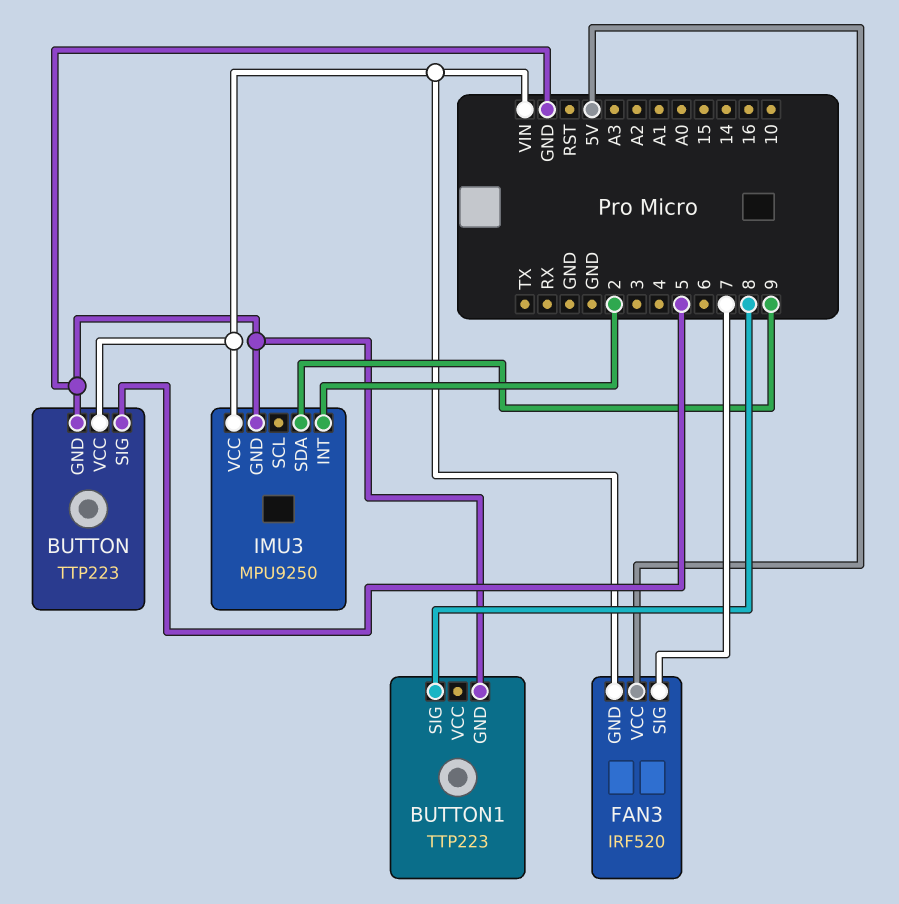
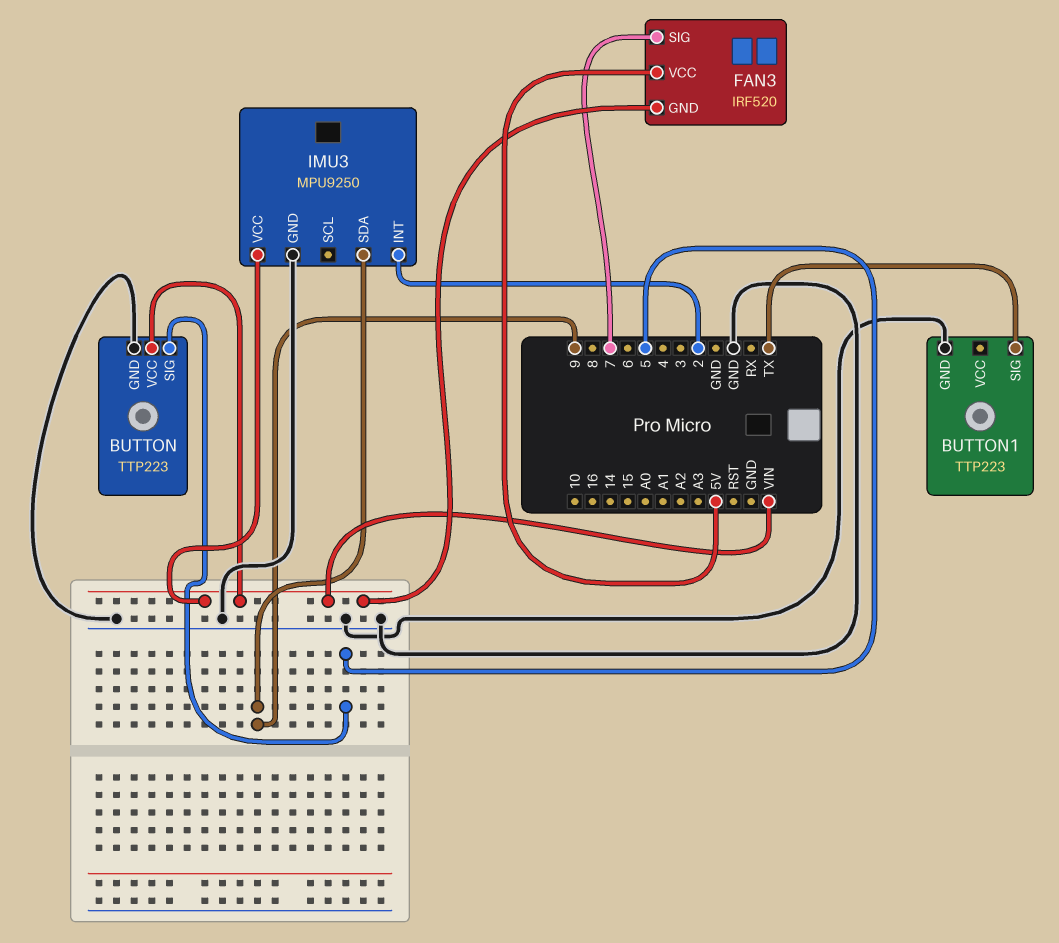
BUTTON1 pin SIG: 8 -> TX

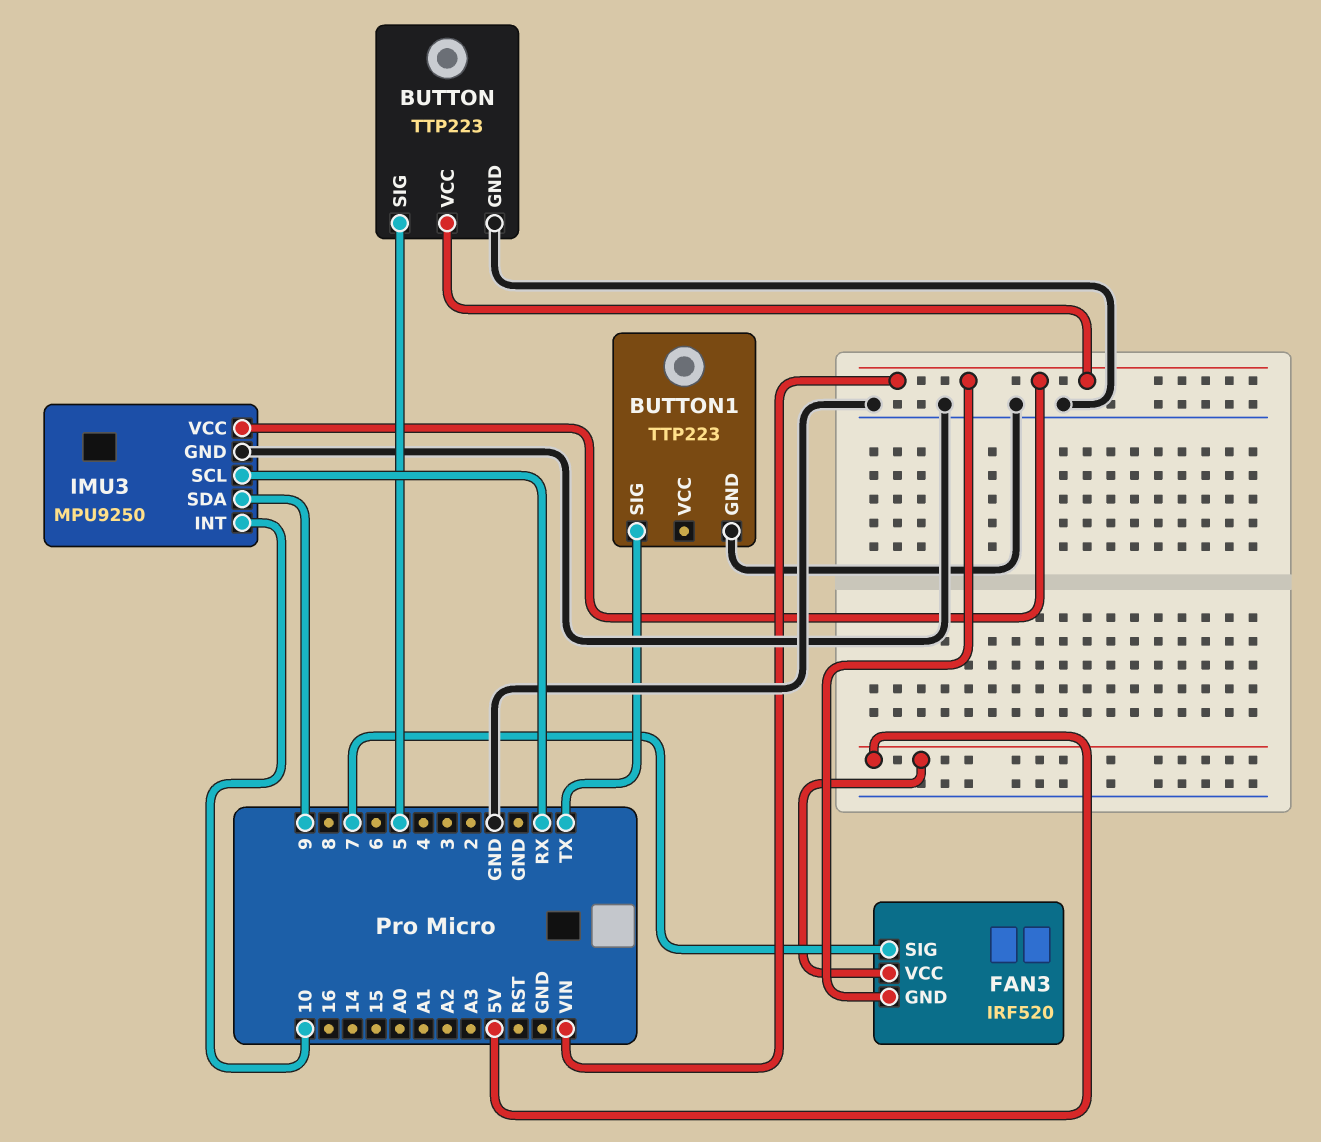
IMU3 pin INT: 2 -> 10
IMU3 pin SCL: none -> RX

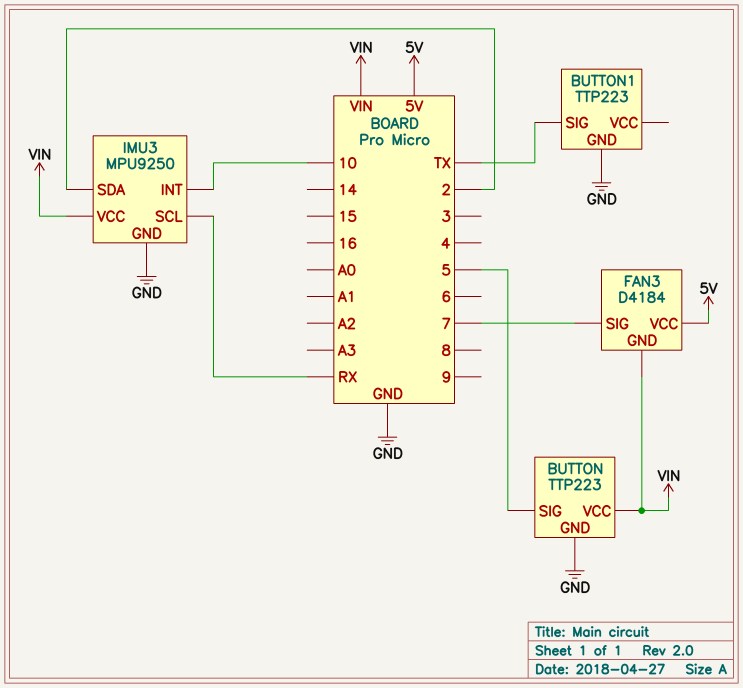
FAN3: IRF520 -> D4184
IMU3 pin SDA: 9 -> 2

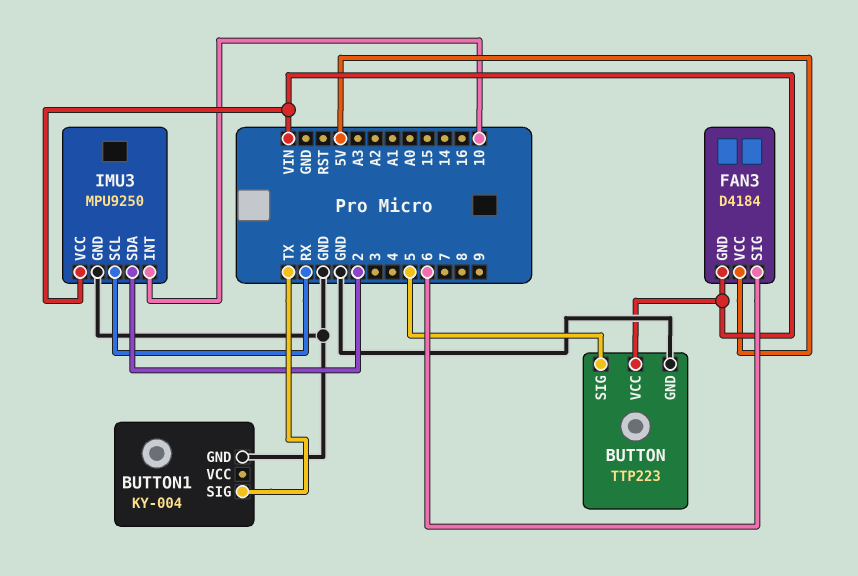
BUTTON1: TTP223 -> KY-004
FAN3 pin SIG: 7 -> 6

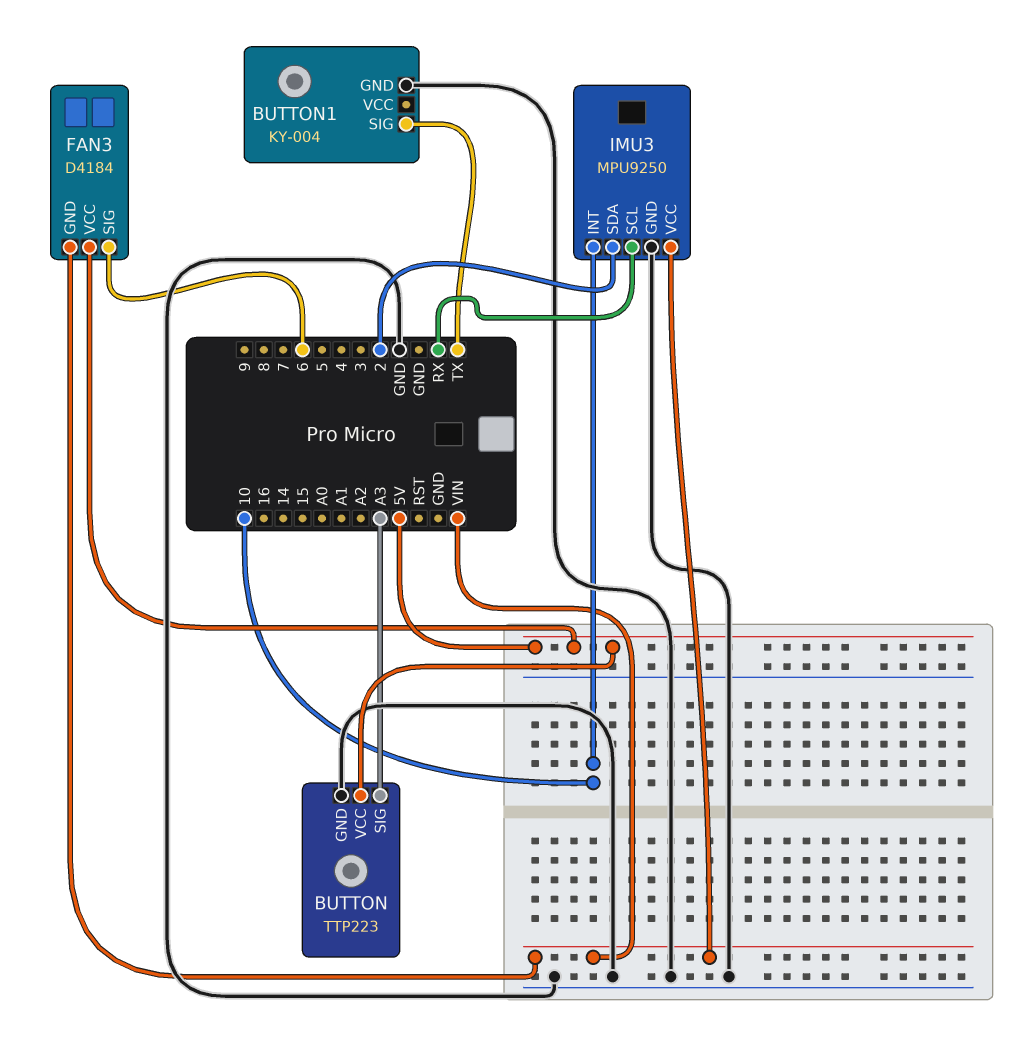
BUTTON pin SIG: 5 -> A3
BUTTON pin VCC: VIN -> 5V

